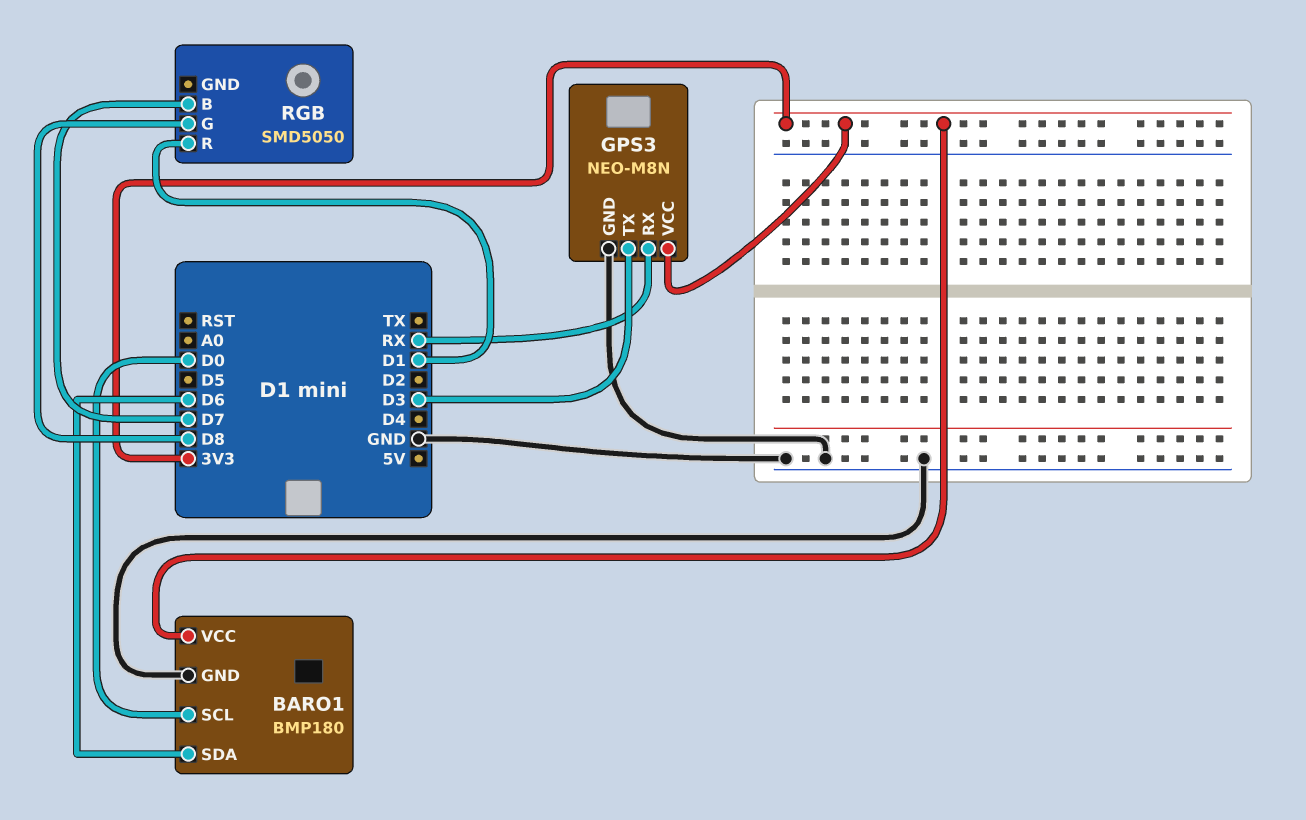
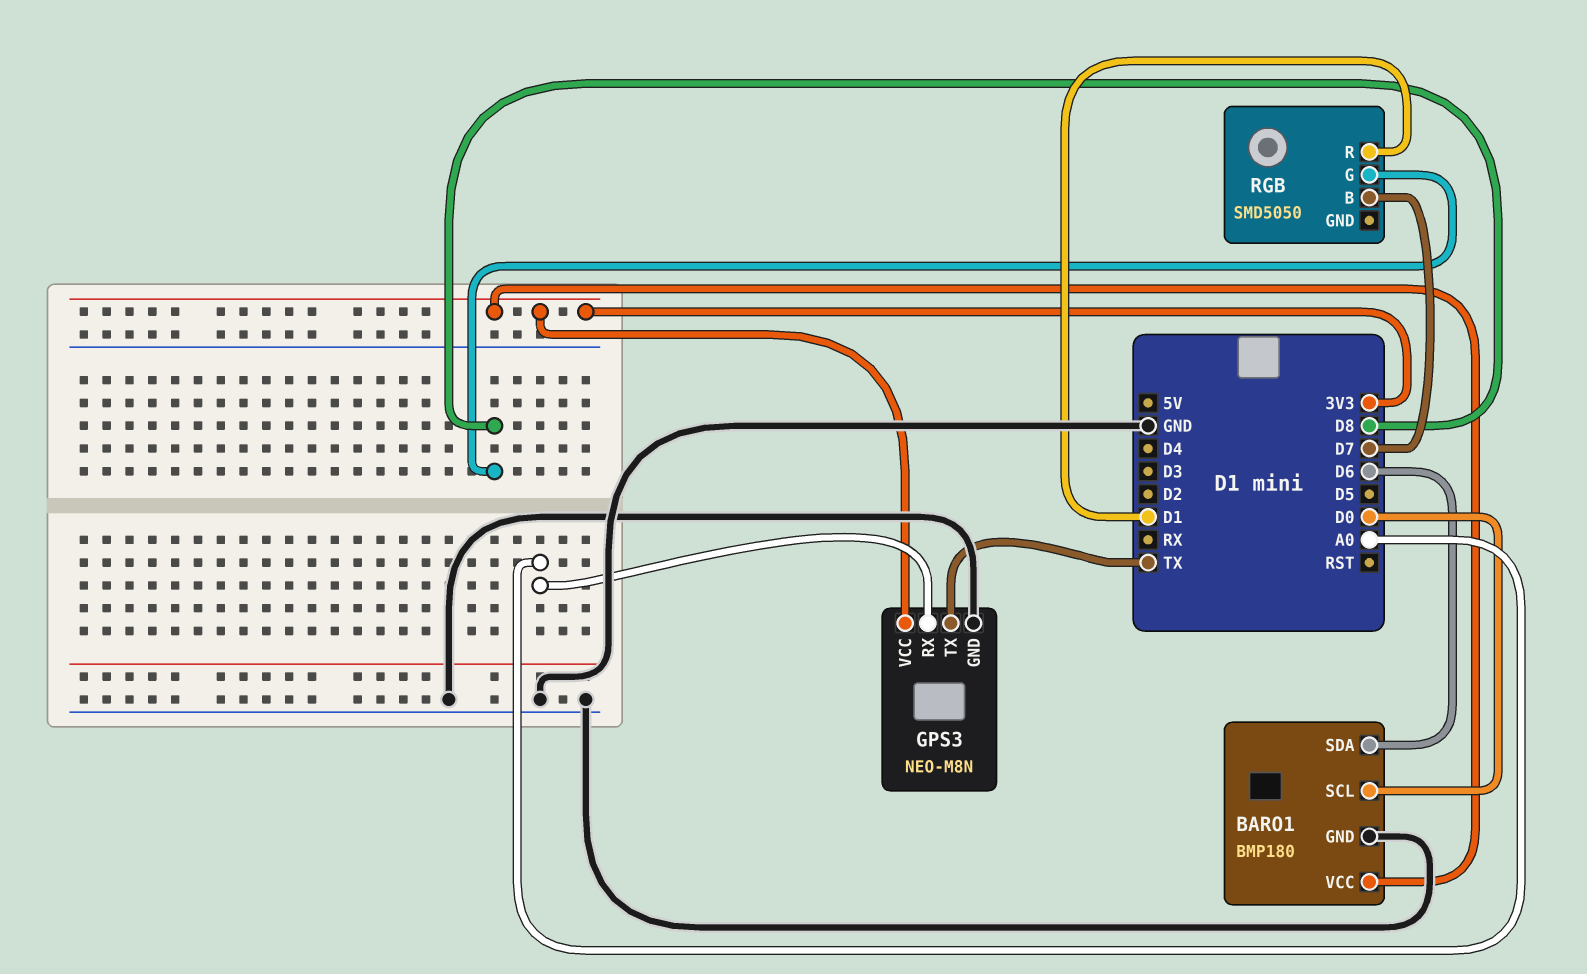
GPS3 pin RX: RX -> A0
GPS3 pin TX: D3 -> TX

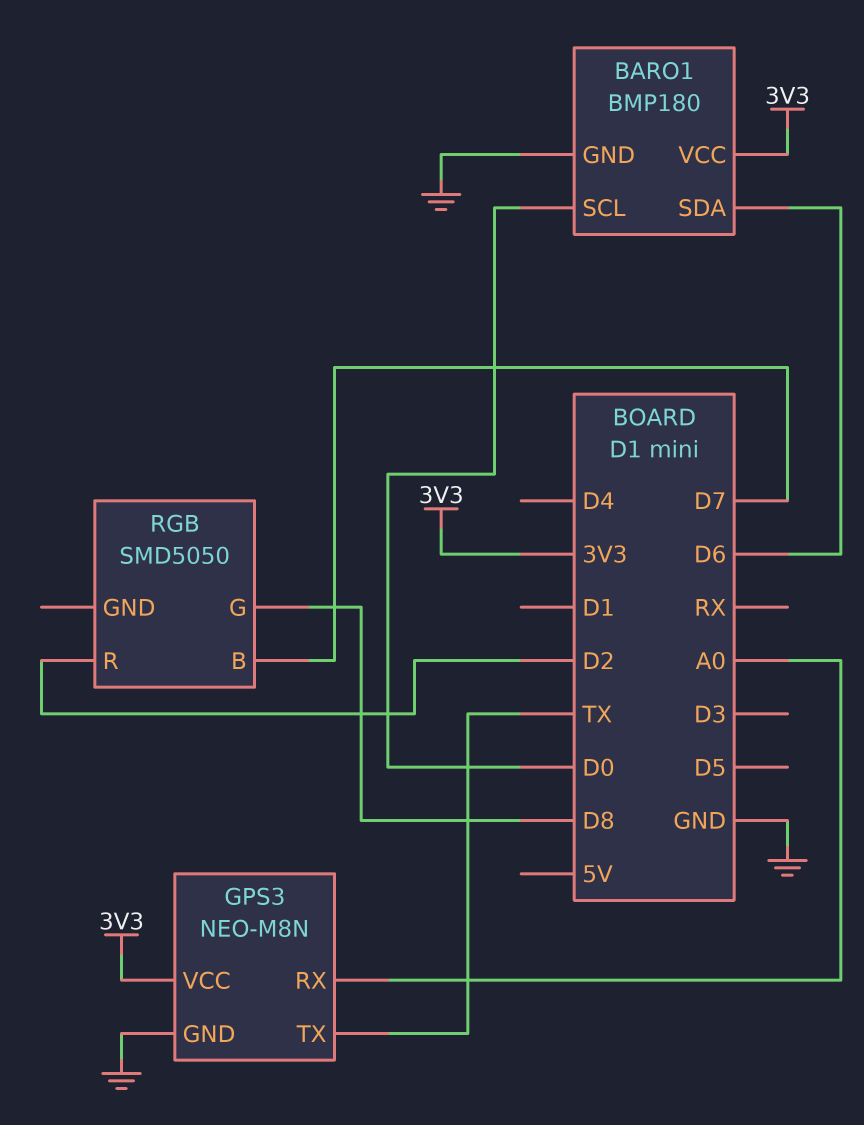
RGB pin R: D1 -> D2

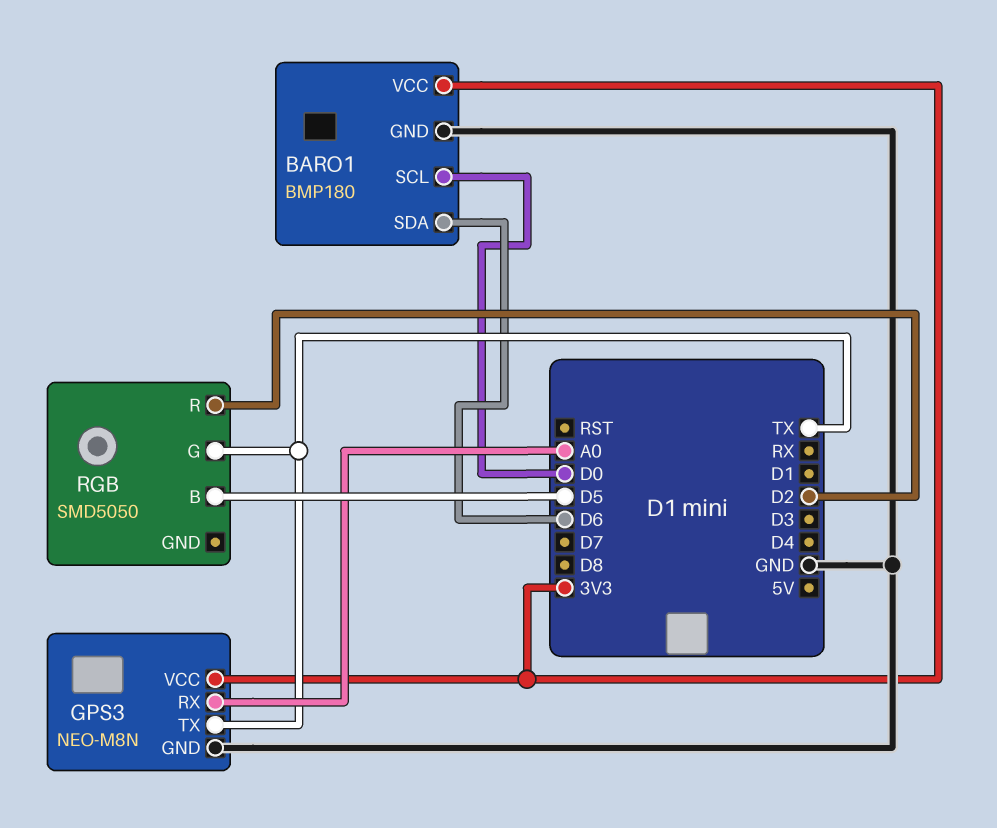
RGB pin B: D7 -> D5
RGB pin G: D8 -> TX

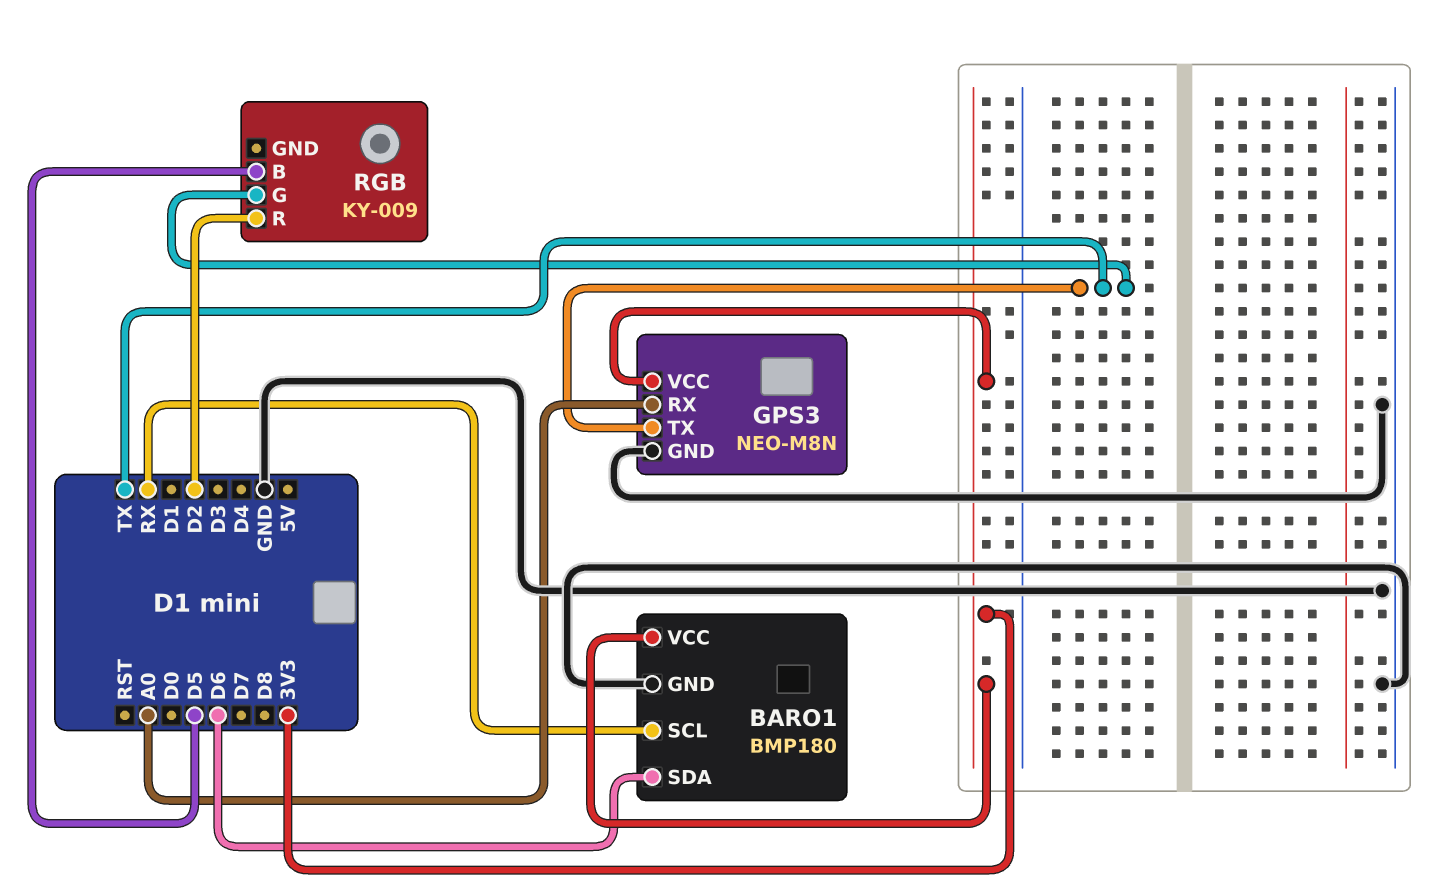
BARO1 pin SCL: D0 -> RX
RGB: SMD5050 -> KY-009

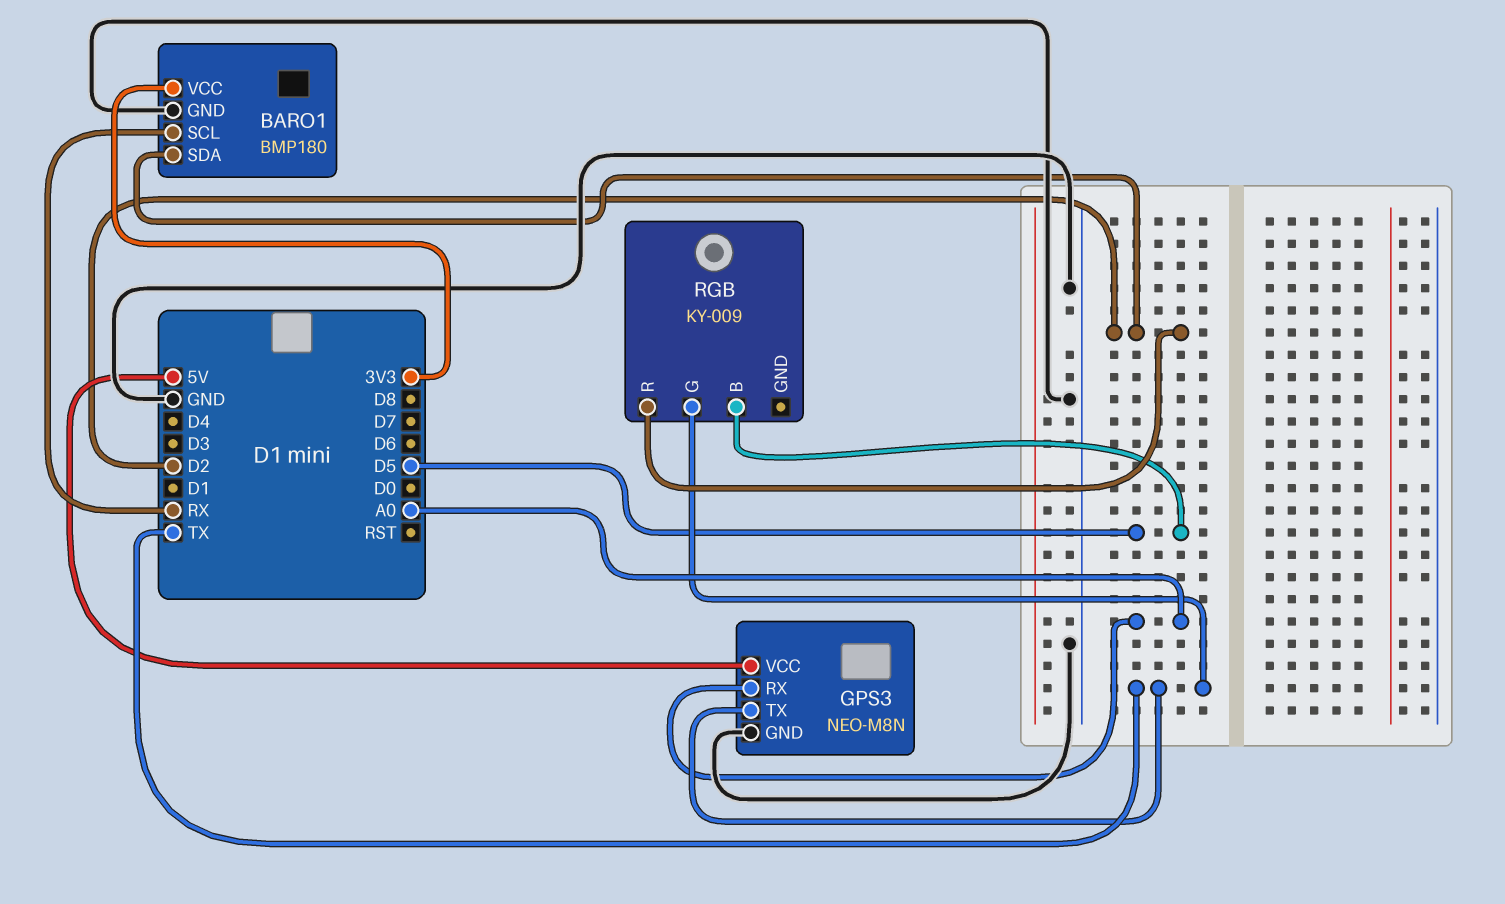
BARO1 pin SDA: D6 -> D2
GPS3 pin VCC: 3V3 -> 5V

